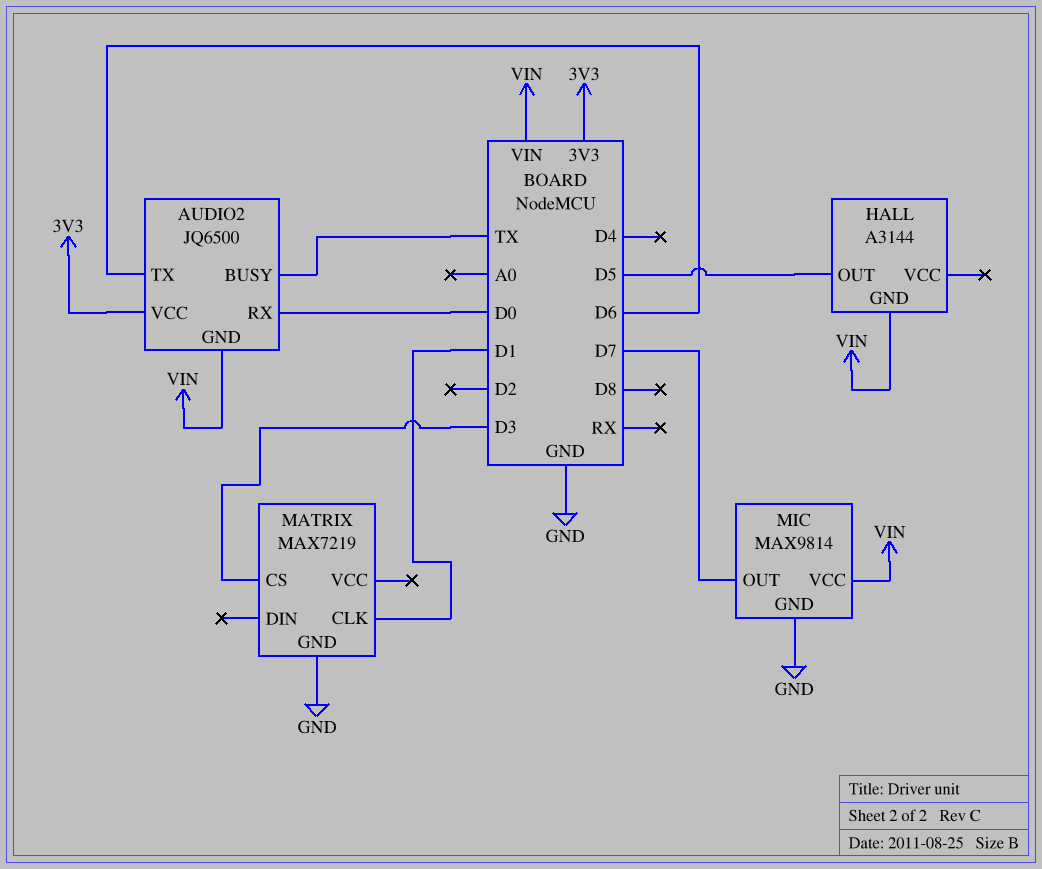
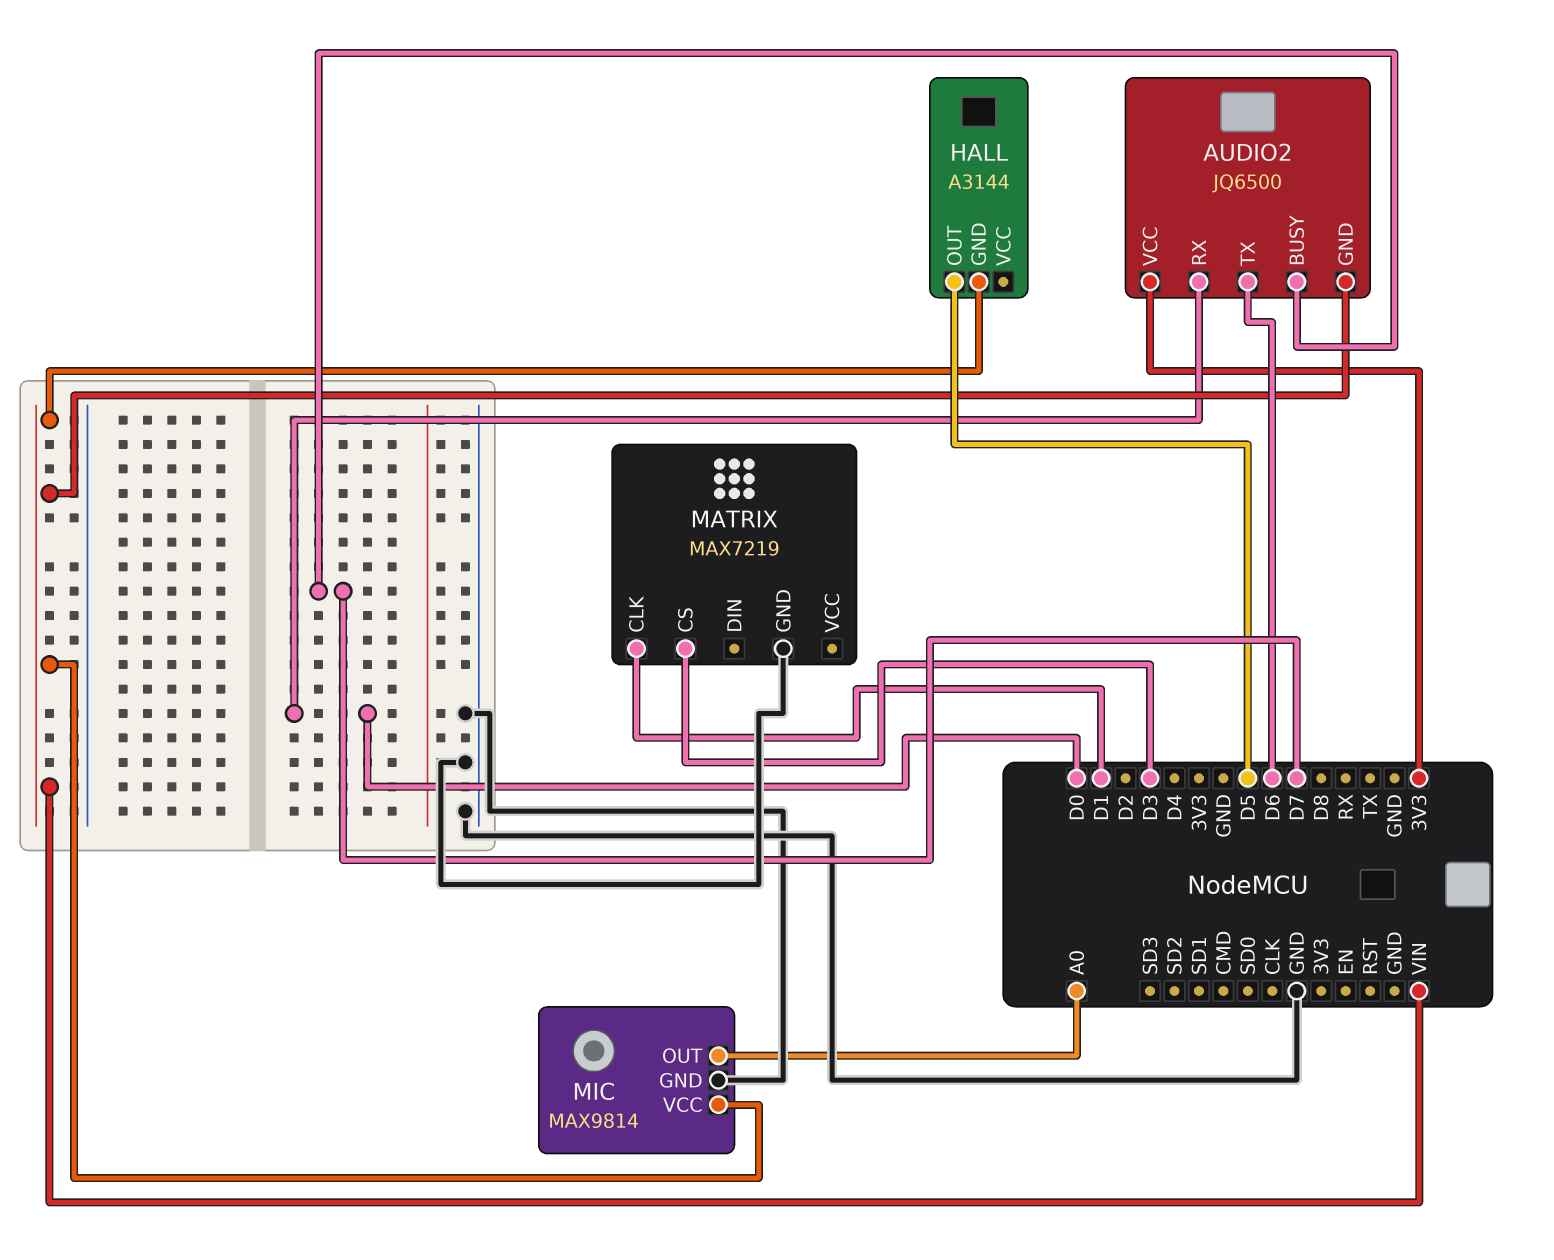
AUDIO2 pin BUSY: TX -> D7
MIC pin OUT: D7 -> A0

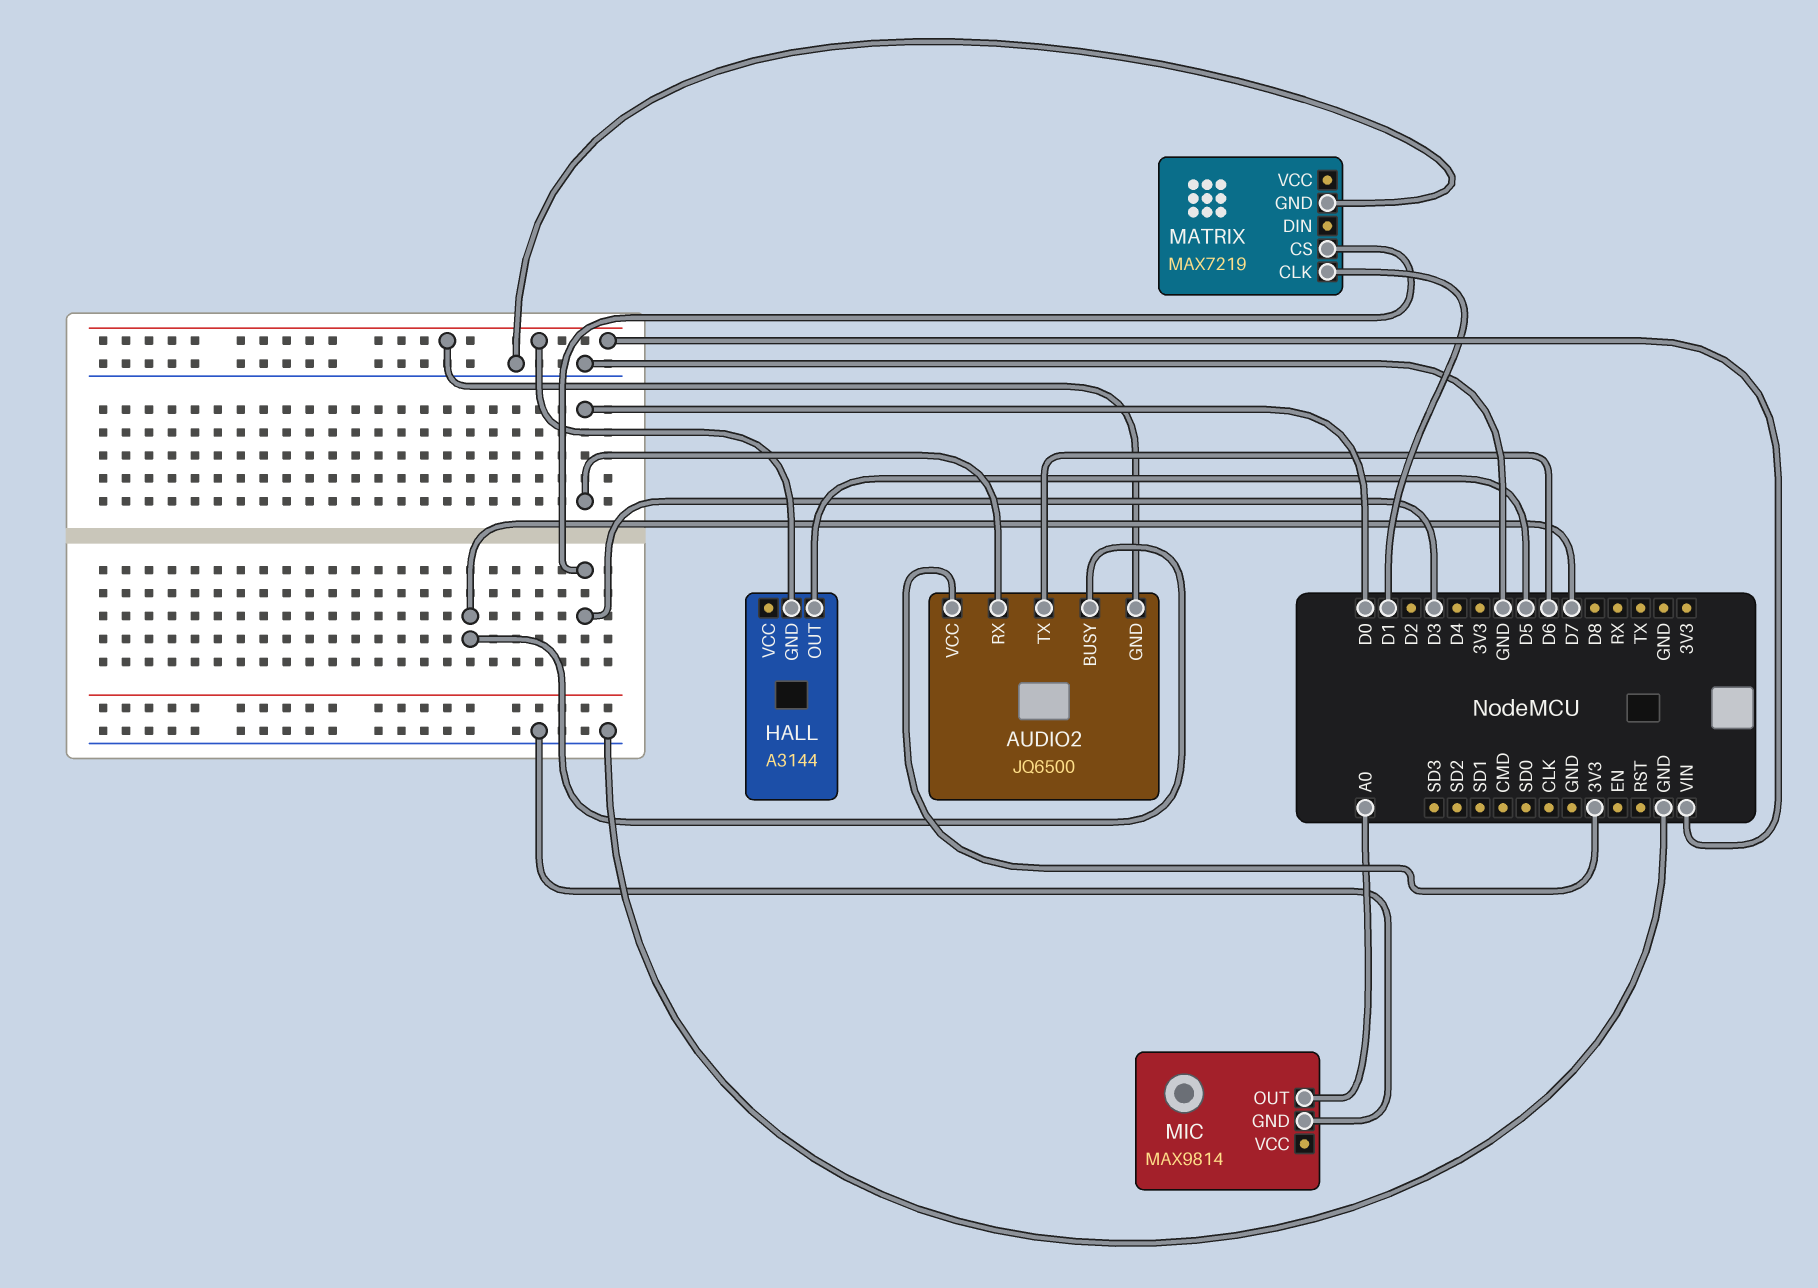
MIC pin VCC: VIN -> none

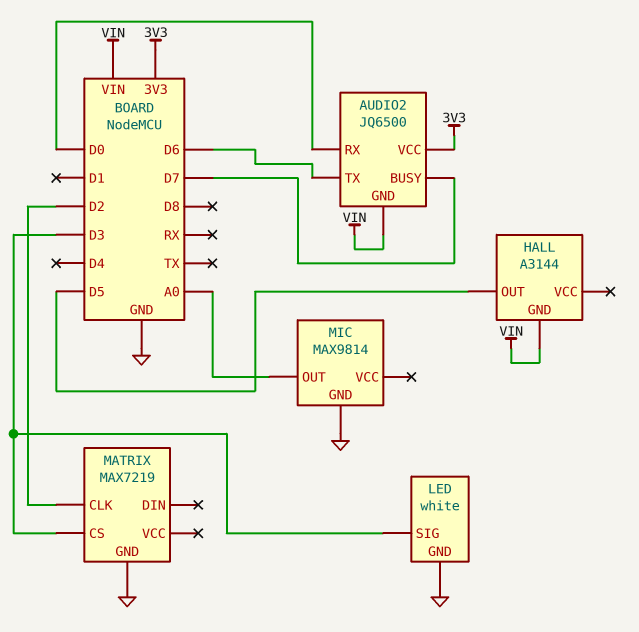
LED: none -> white
LED pin GND: none -> GND
LED pin SIG: none -> D3
MATRIX pin CLK: D1 -> D2

